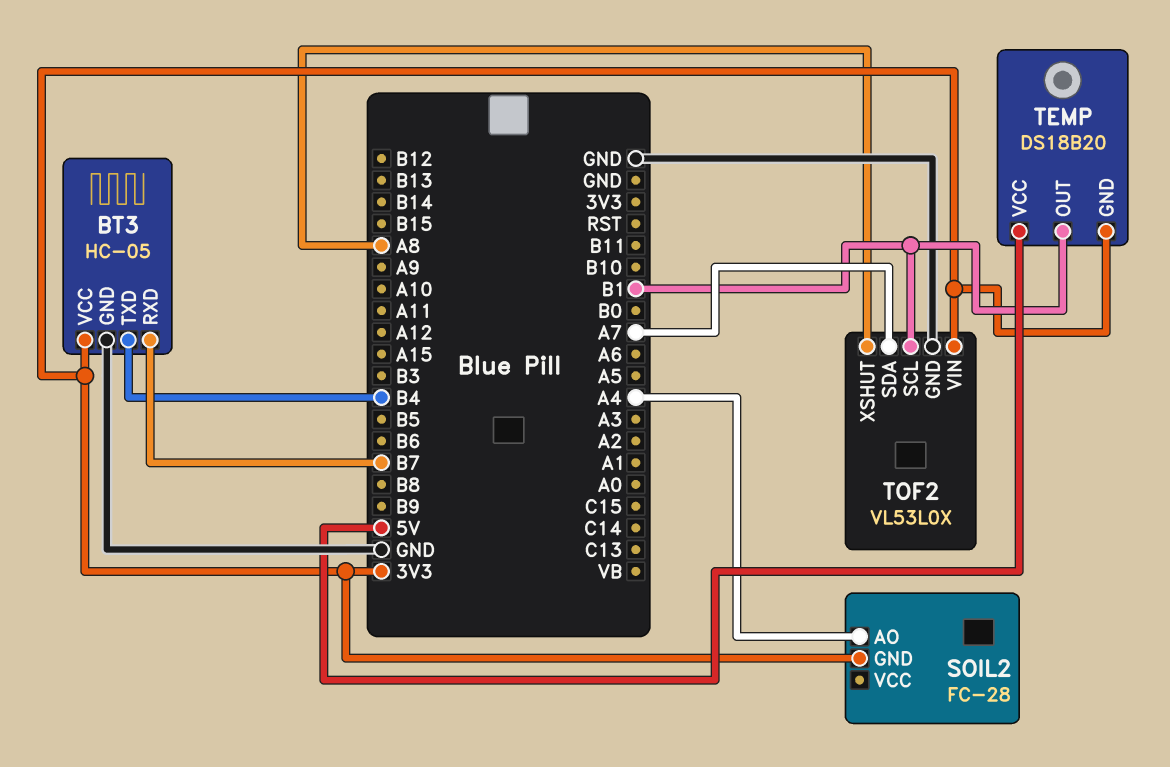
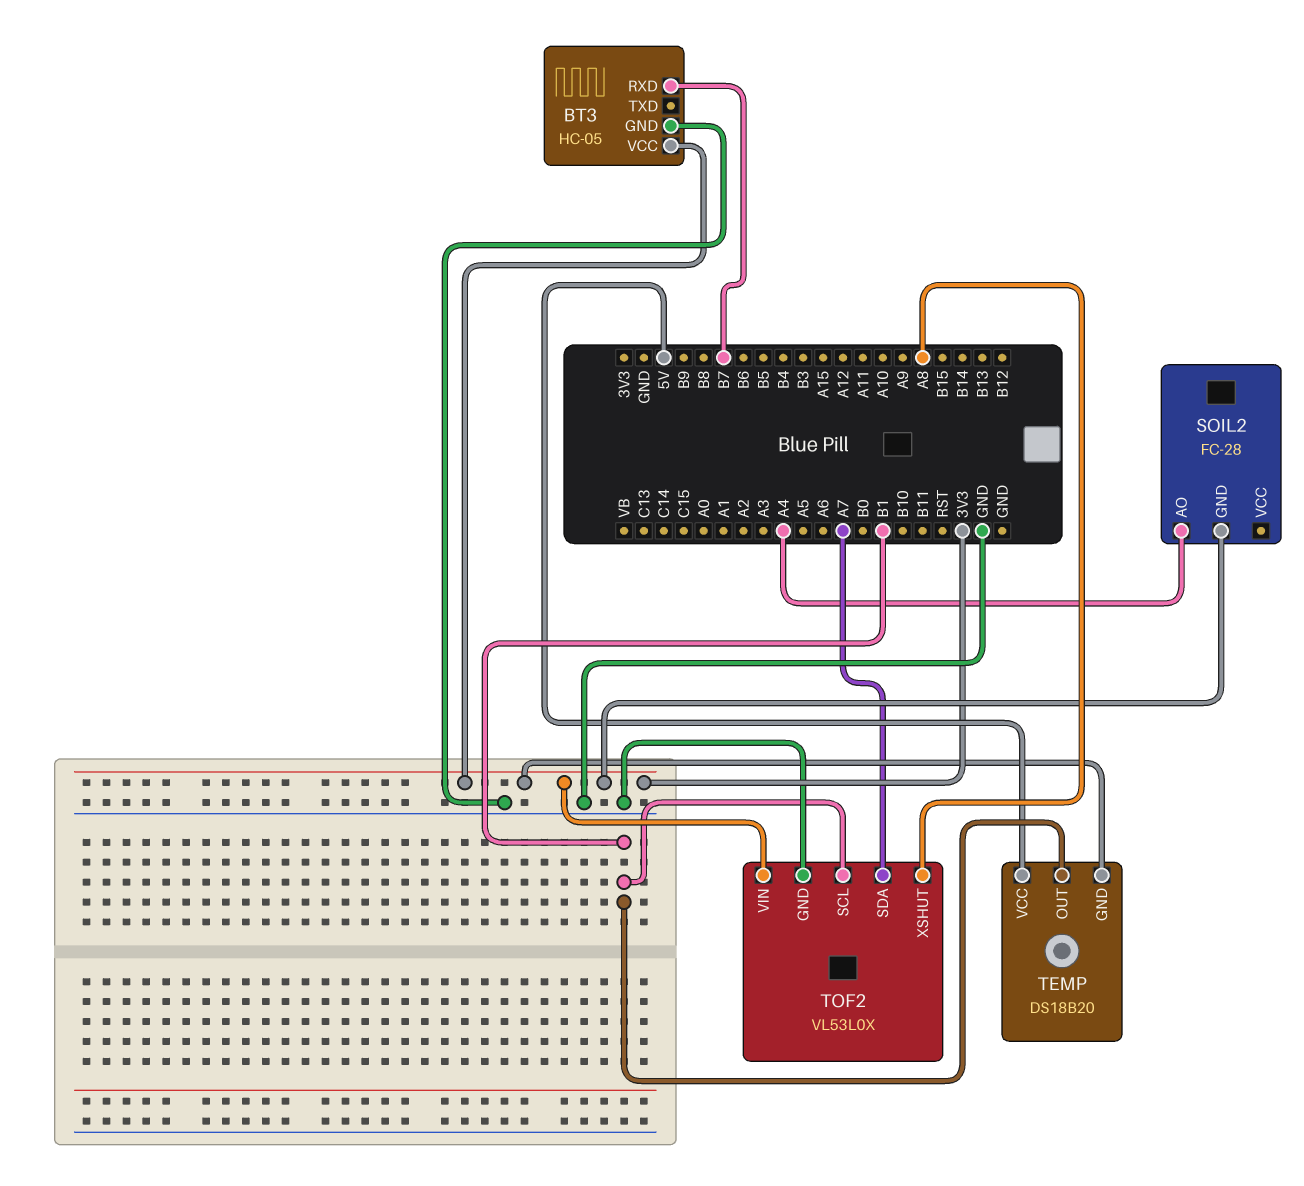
BT3 pin TXD: B4 -> none

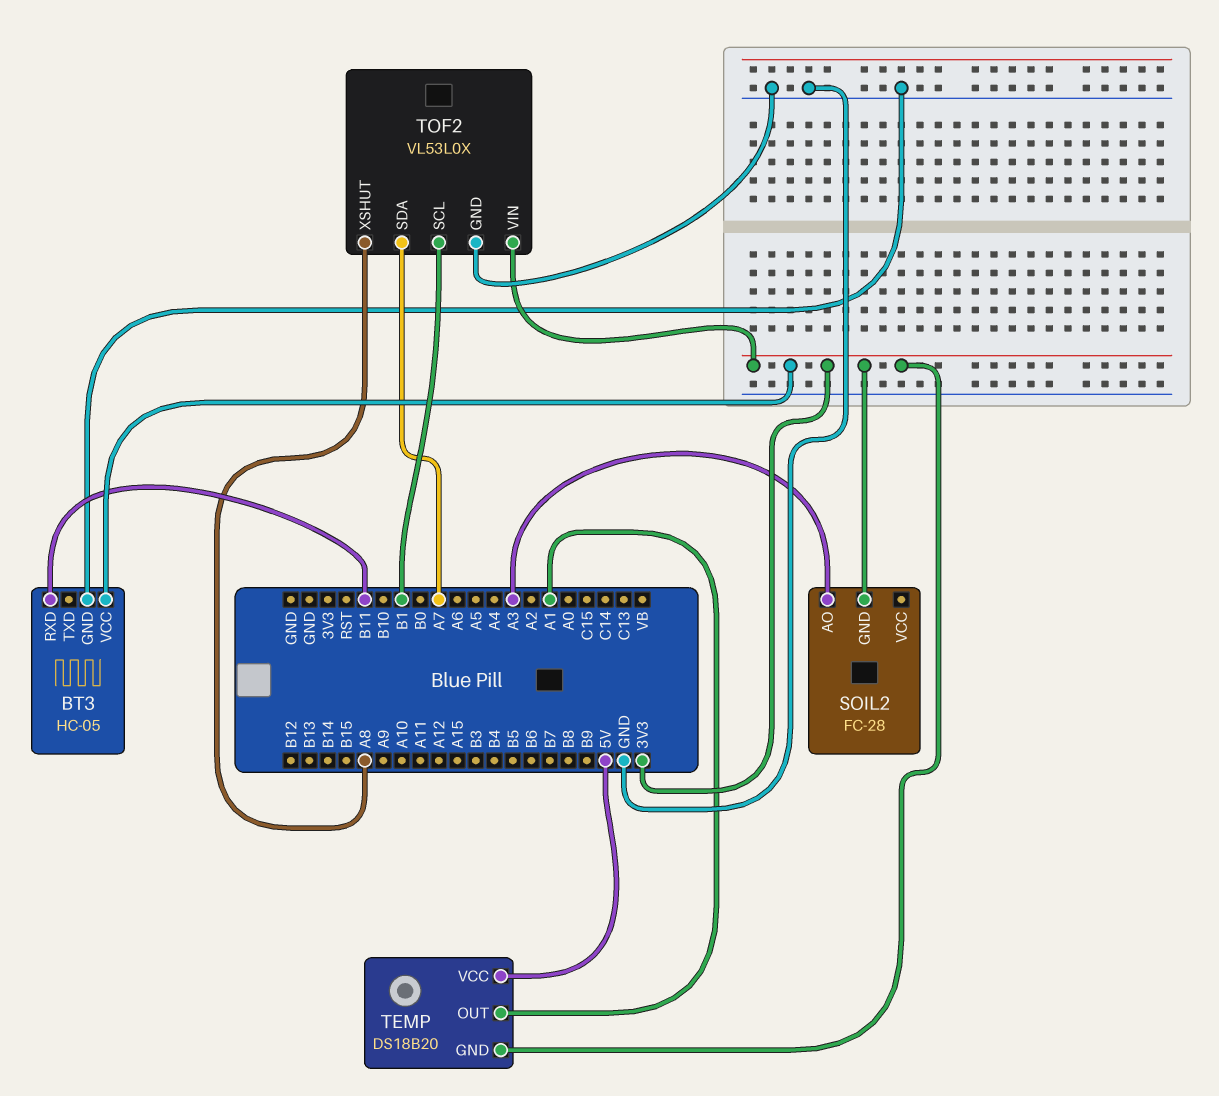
BT3 pin RXD: B7 -> B11
SOIL2 pin AO: A4 -> A3
TEMP pin OUT: B1 -> A1

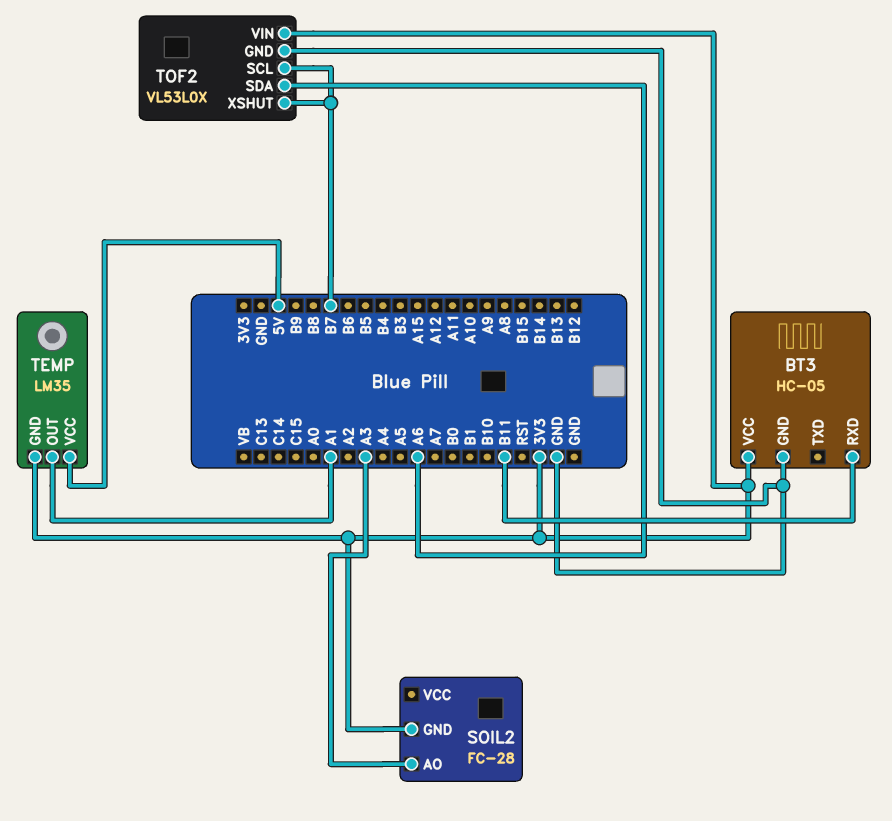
TEMP: DS18B20 -> LM35
TOF2 pin SCL: B1 -> B7
TOF2 pin SDA: A7 -> A6
TOF2 pin XSHUT: A8 -> B7

